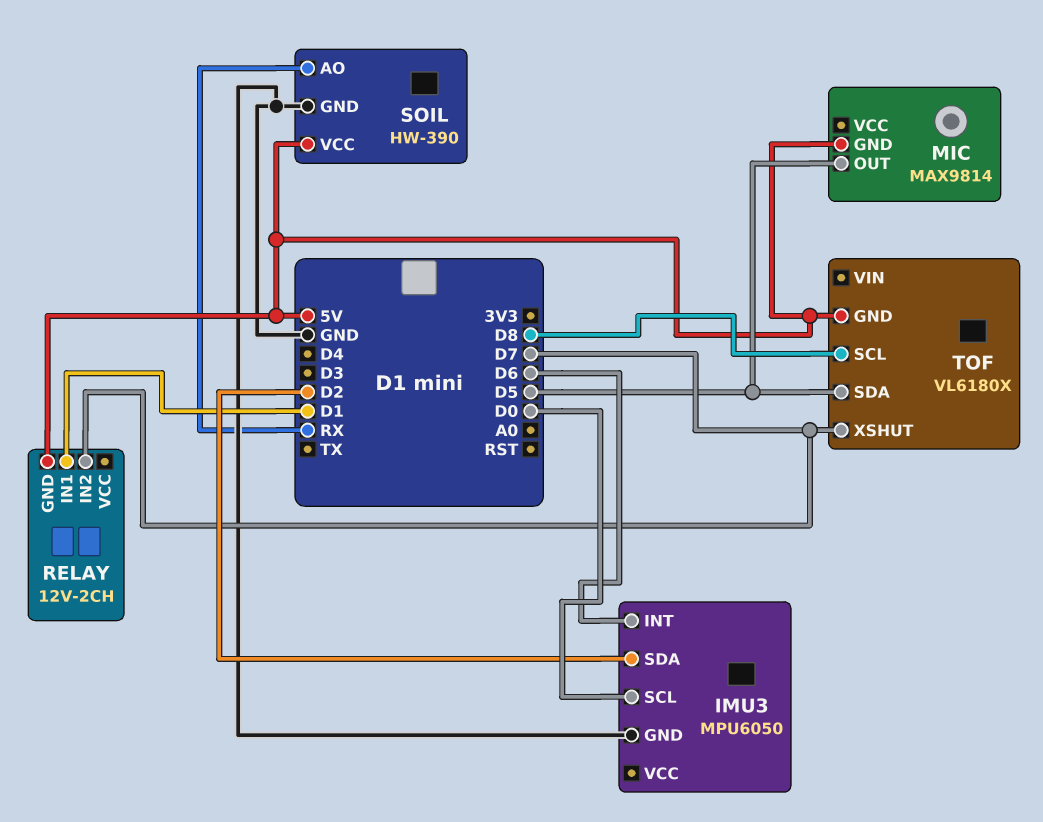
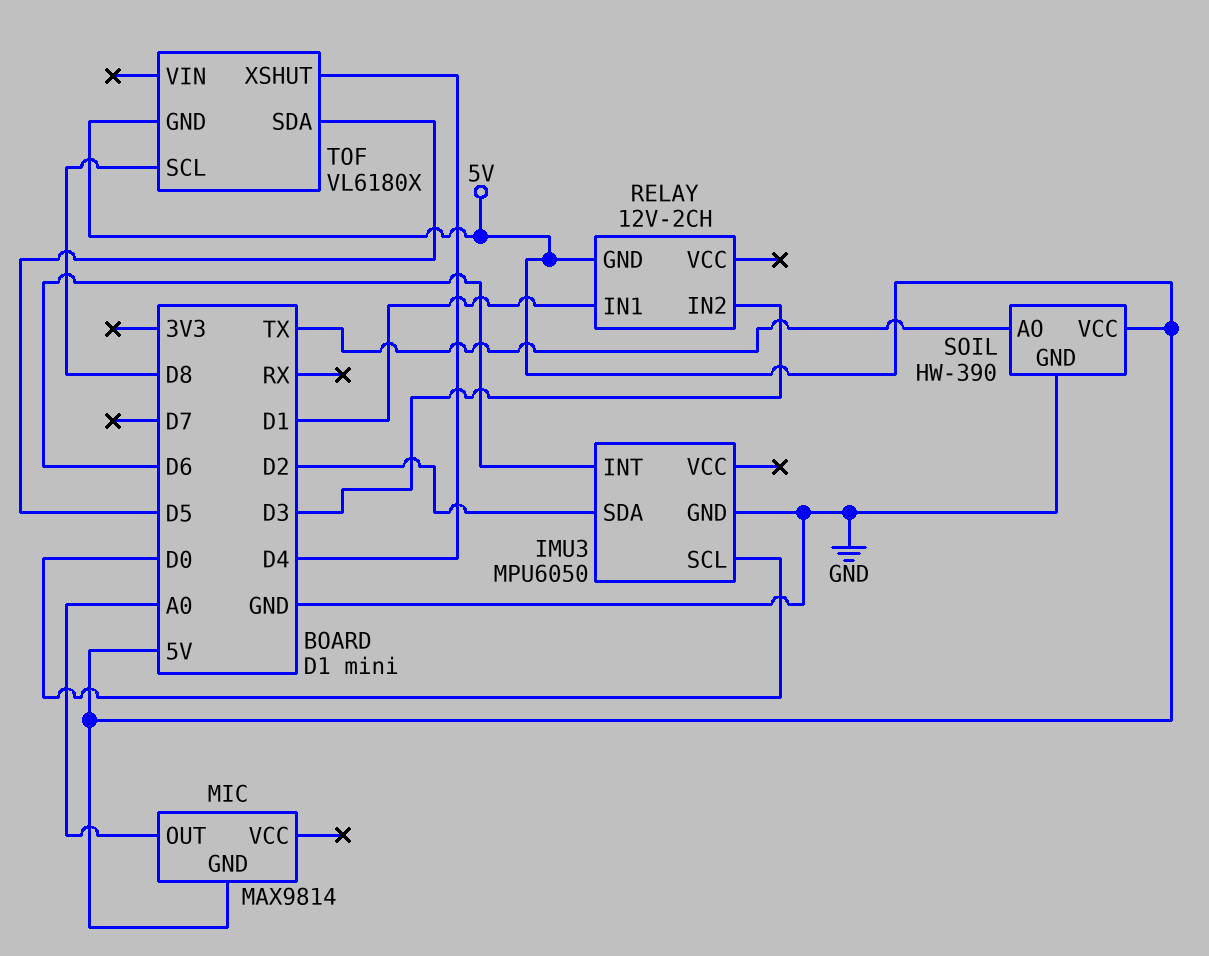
MIC pin OUT: D5 -> A0
RELAY pin IN2: D7 -> D3
SOIL pin AO: RX -> TX
TOF pin XSHUT: D7 -> D4

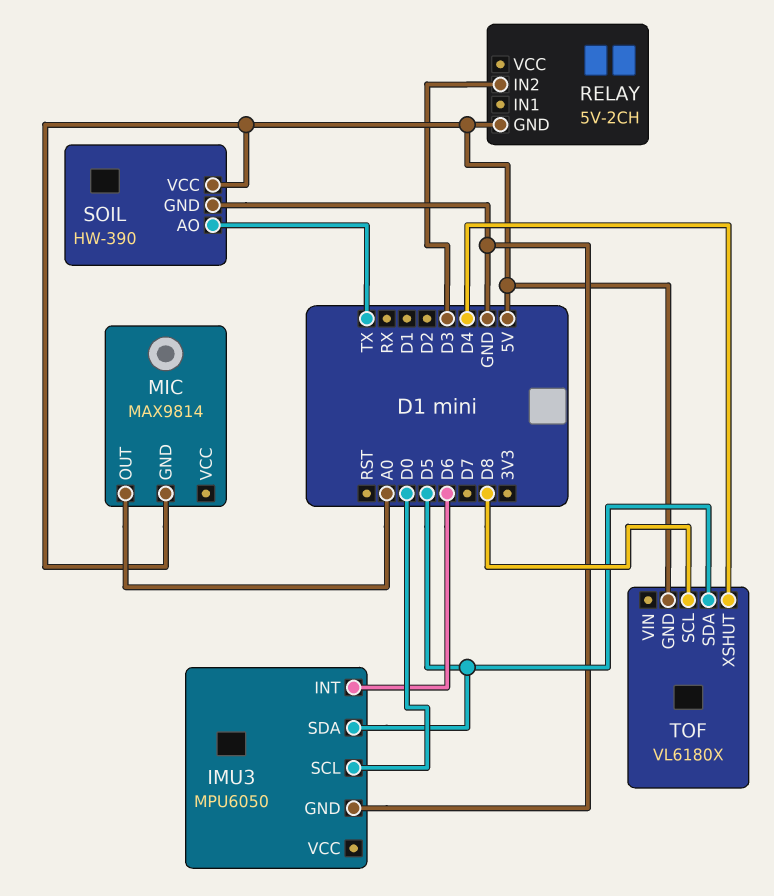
IMU3 pin SDA: D2 -> D5
RELAY: 12V-2CH -> 5V-2CH
RELAY pin IN1: D1 -> none

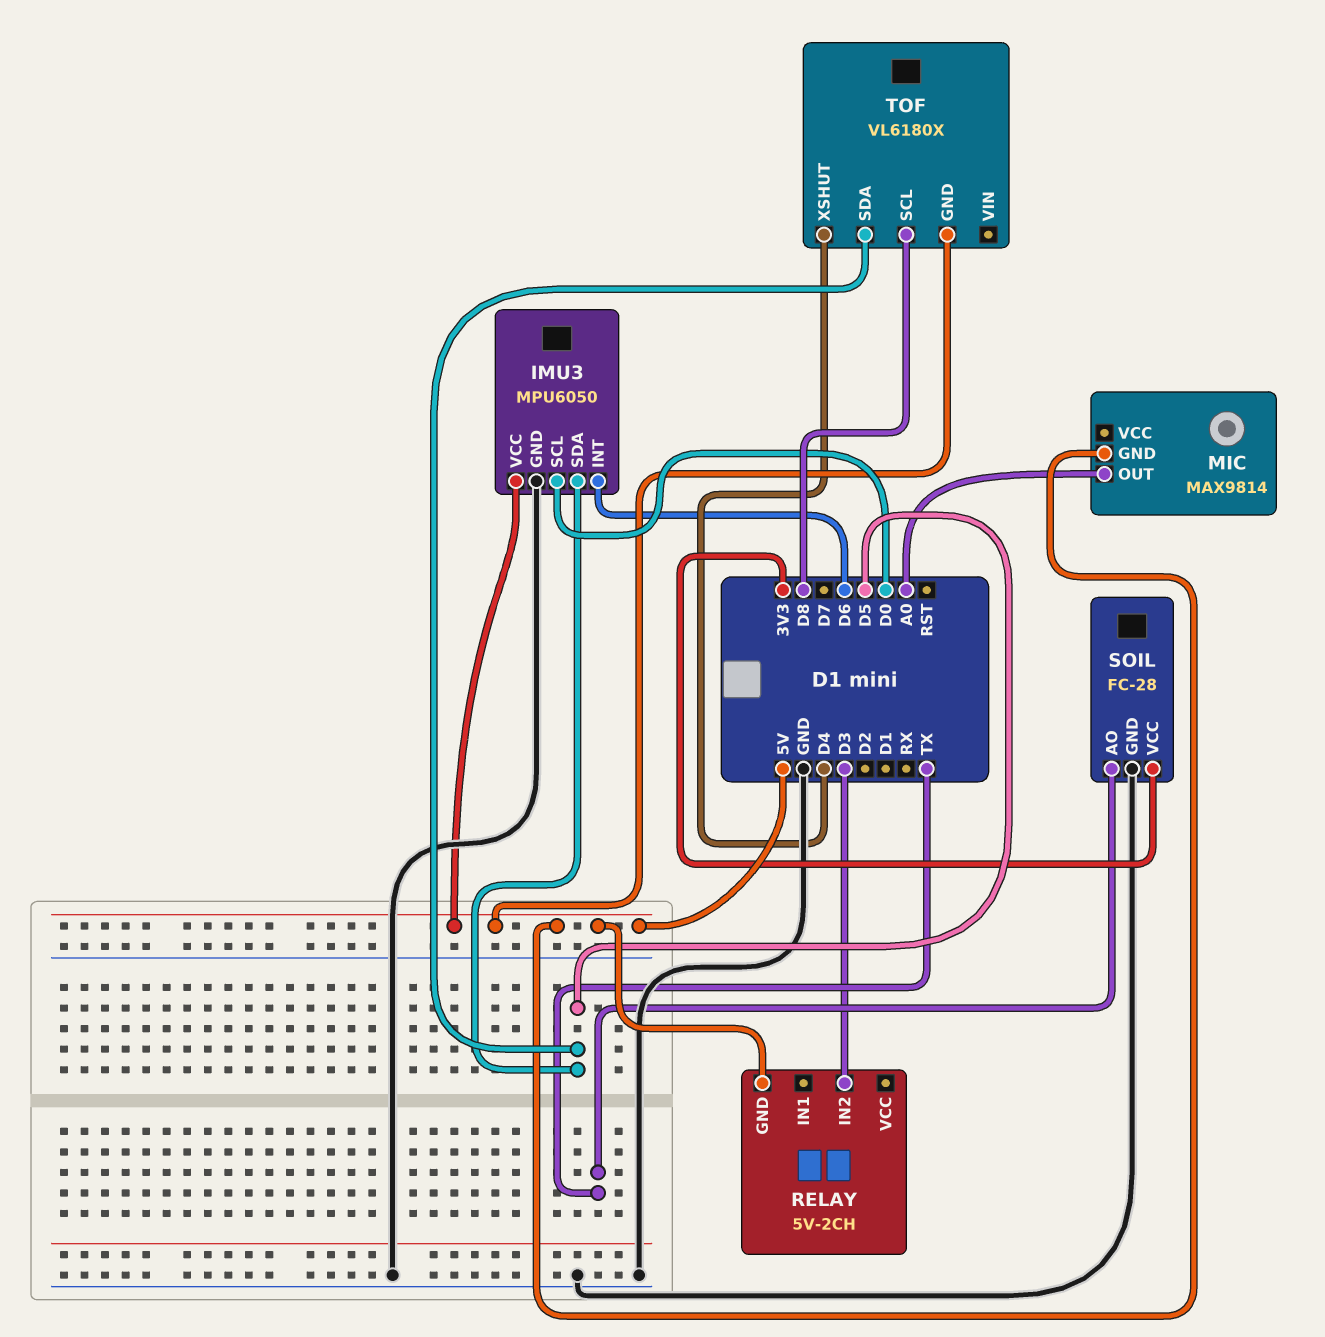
IMU3 pin VCC: none -> 5V
SOIL: HW-390 -> FC-28
SOIL pin VCC: 5V -> 3V3

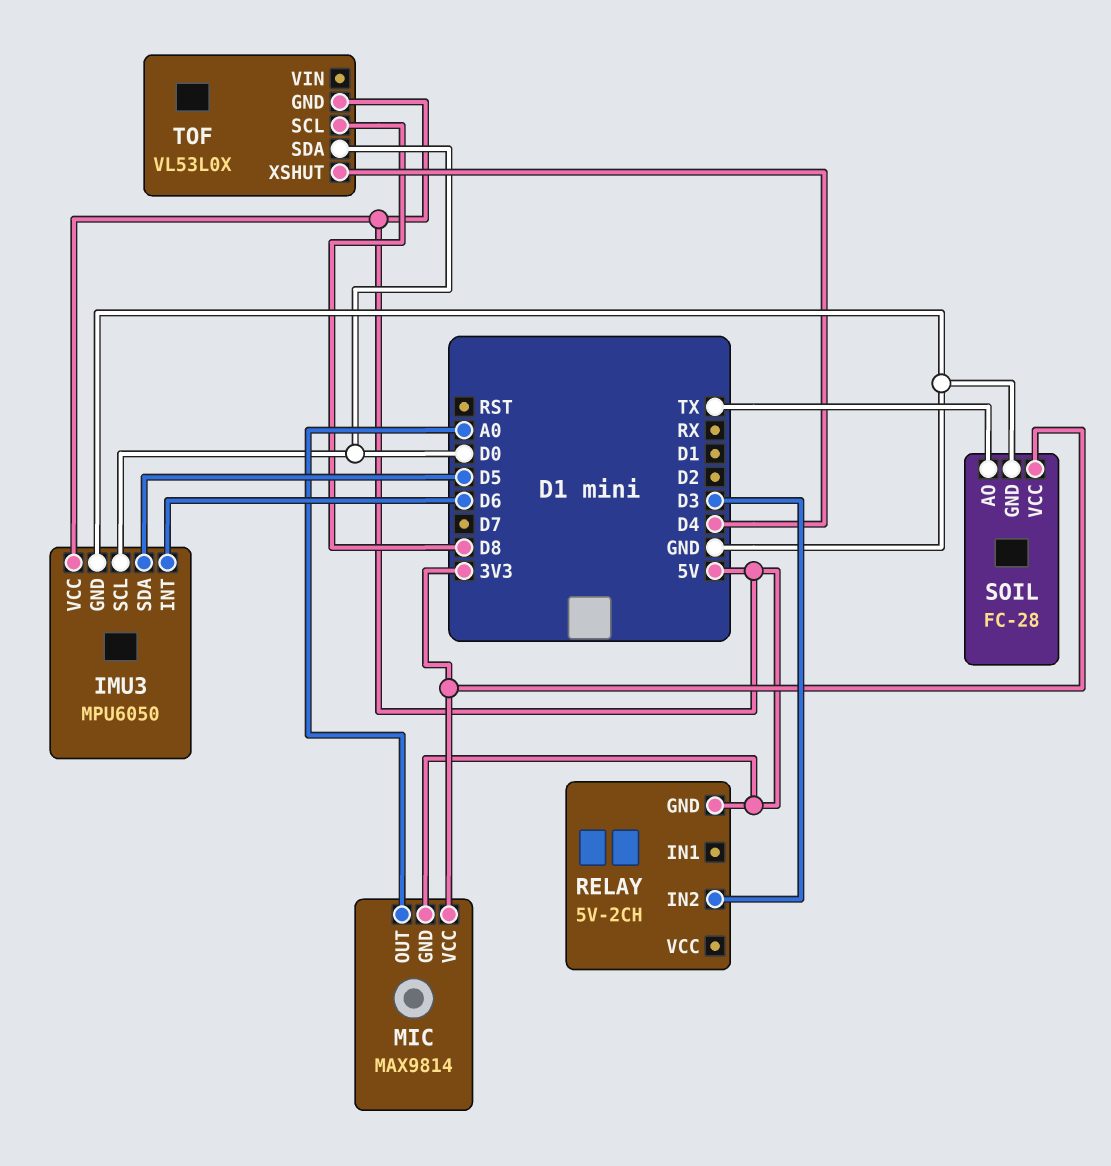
MIC pin VCC: none -> 3V3
TOF: VL6180X -> VL53L0X
TOF pin SDA: D5 -> D0

